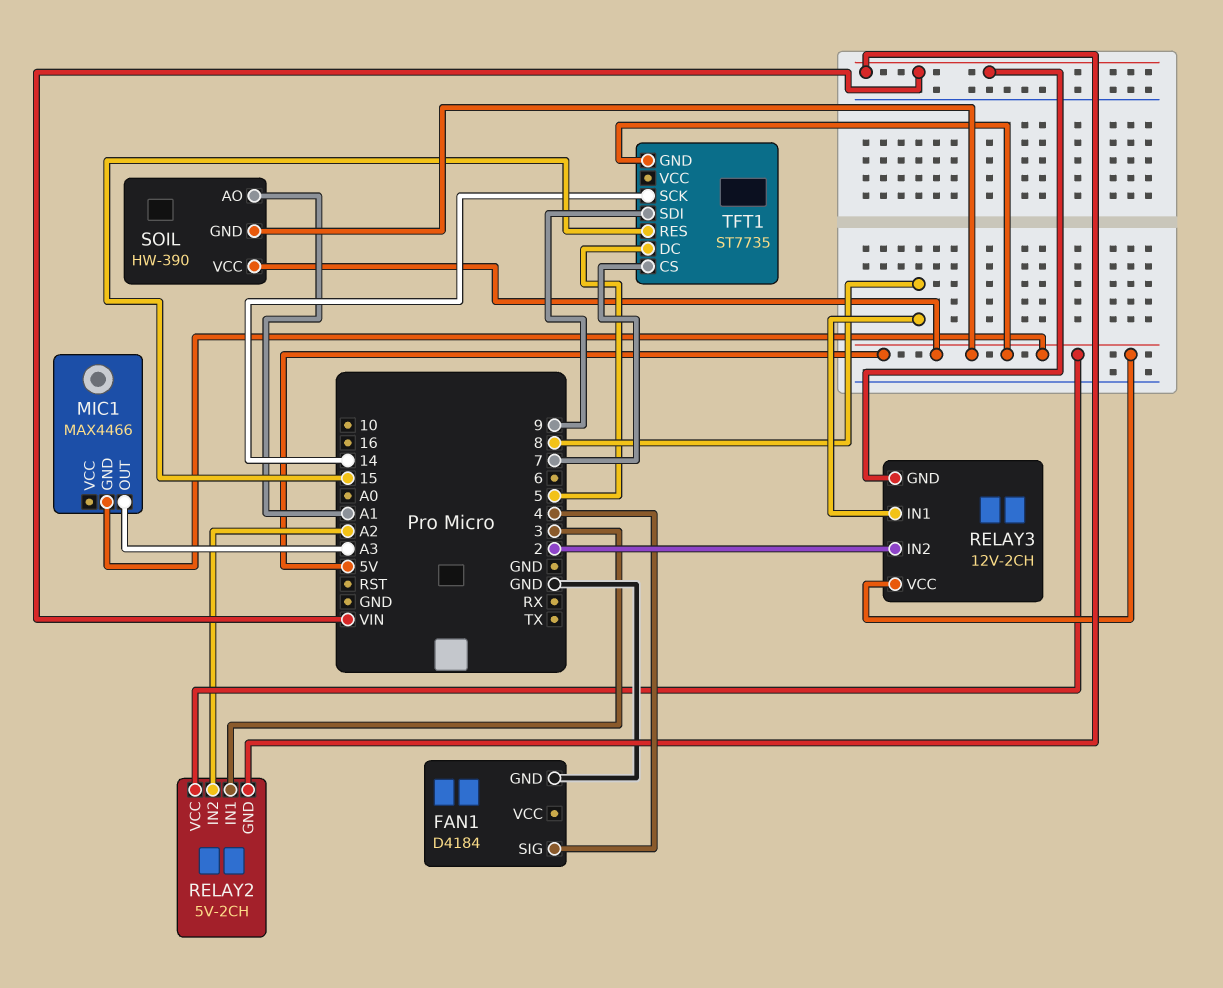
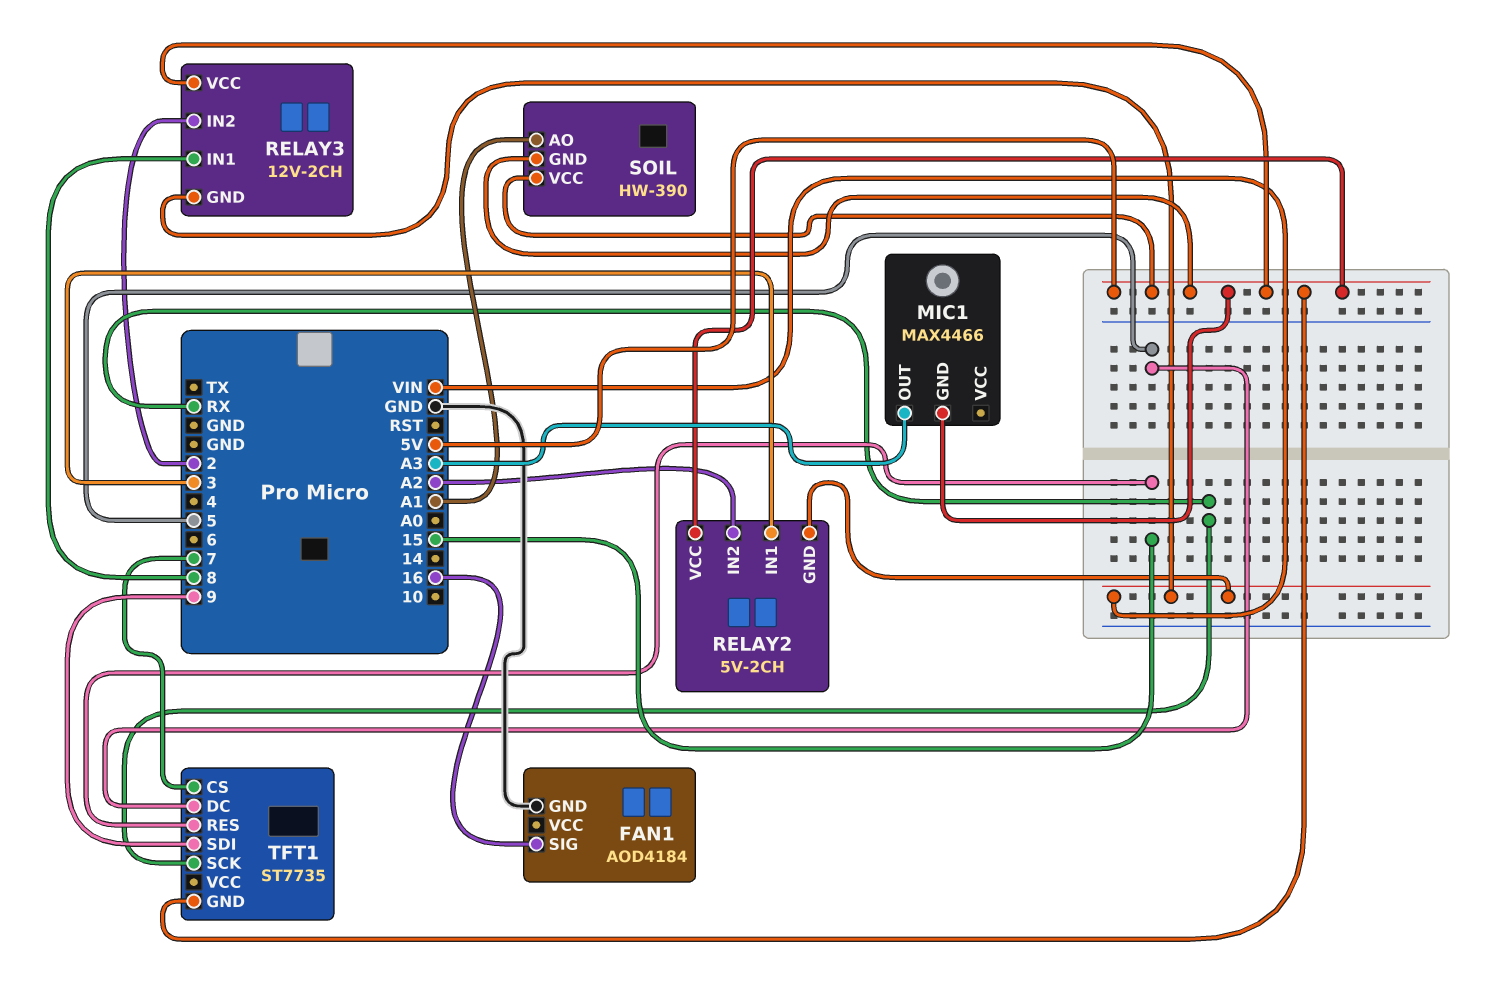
FAN1: D4184 -> AOD4184
FAN1 pin SIG: 4 -> 16
TFT1 pin SCK: 14 -> RX

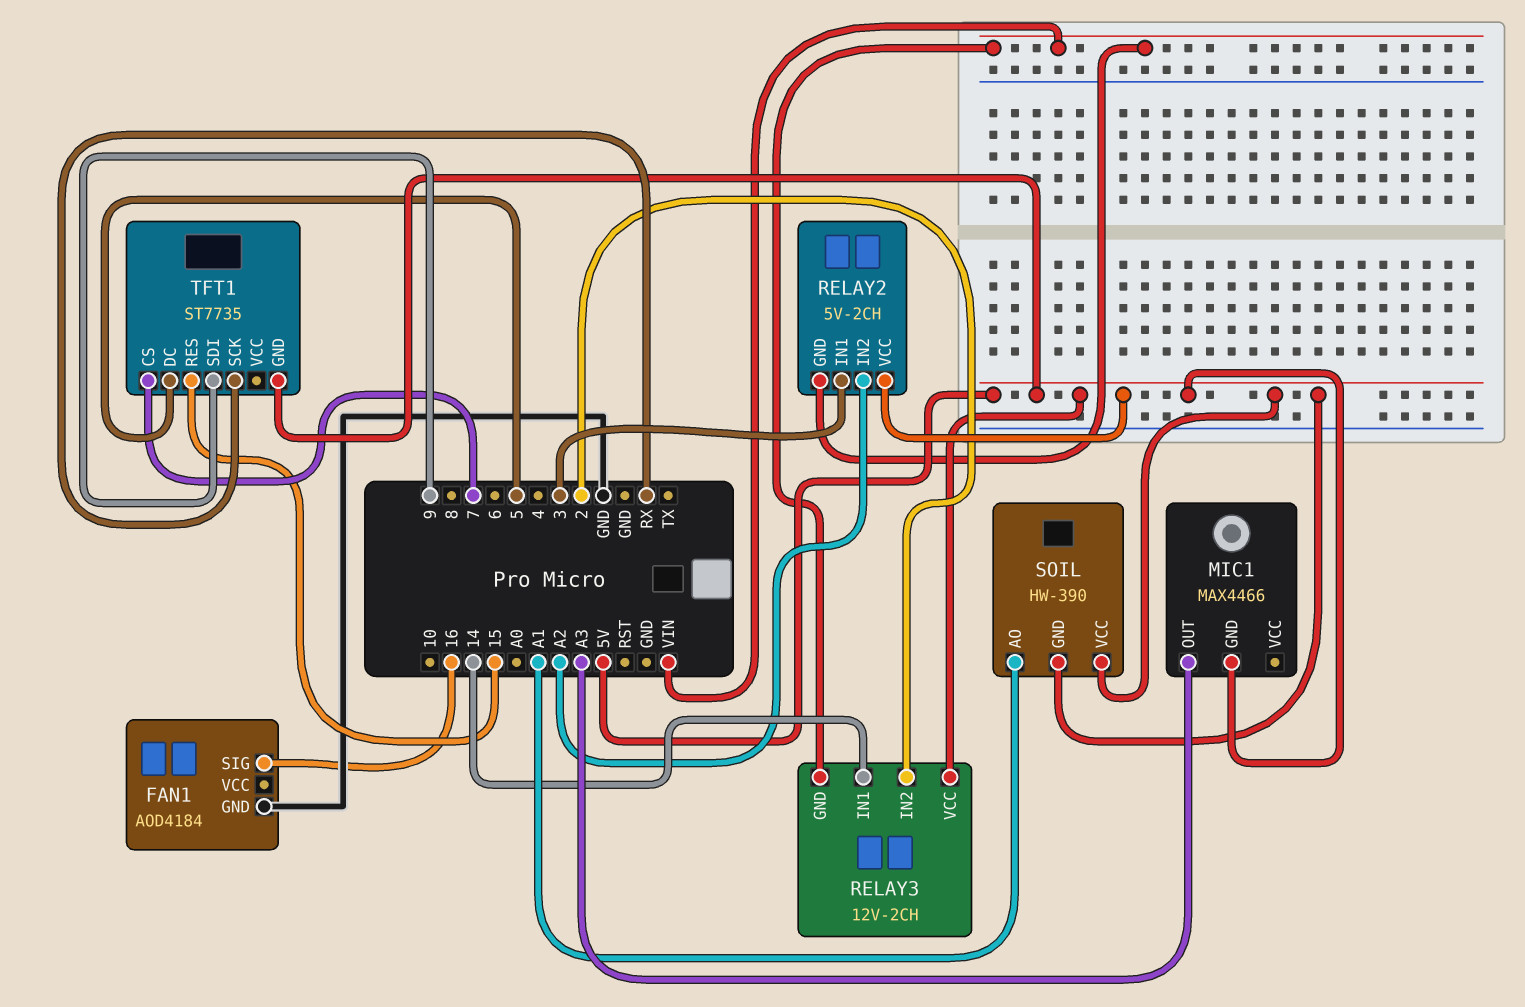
RELAY3 pin IN1: 8 -> 14

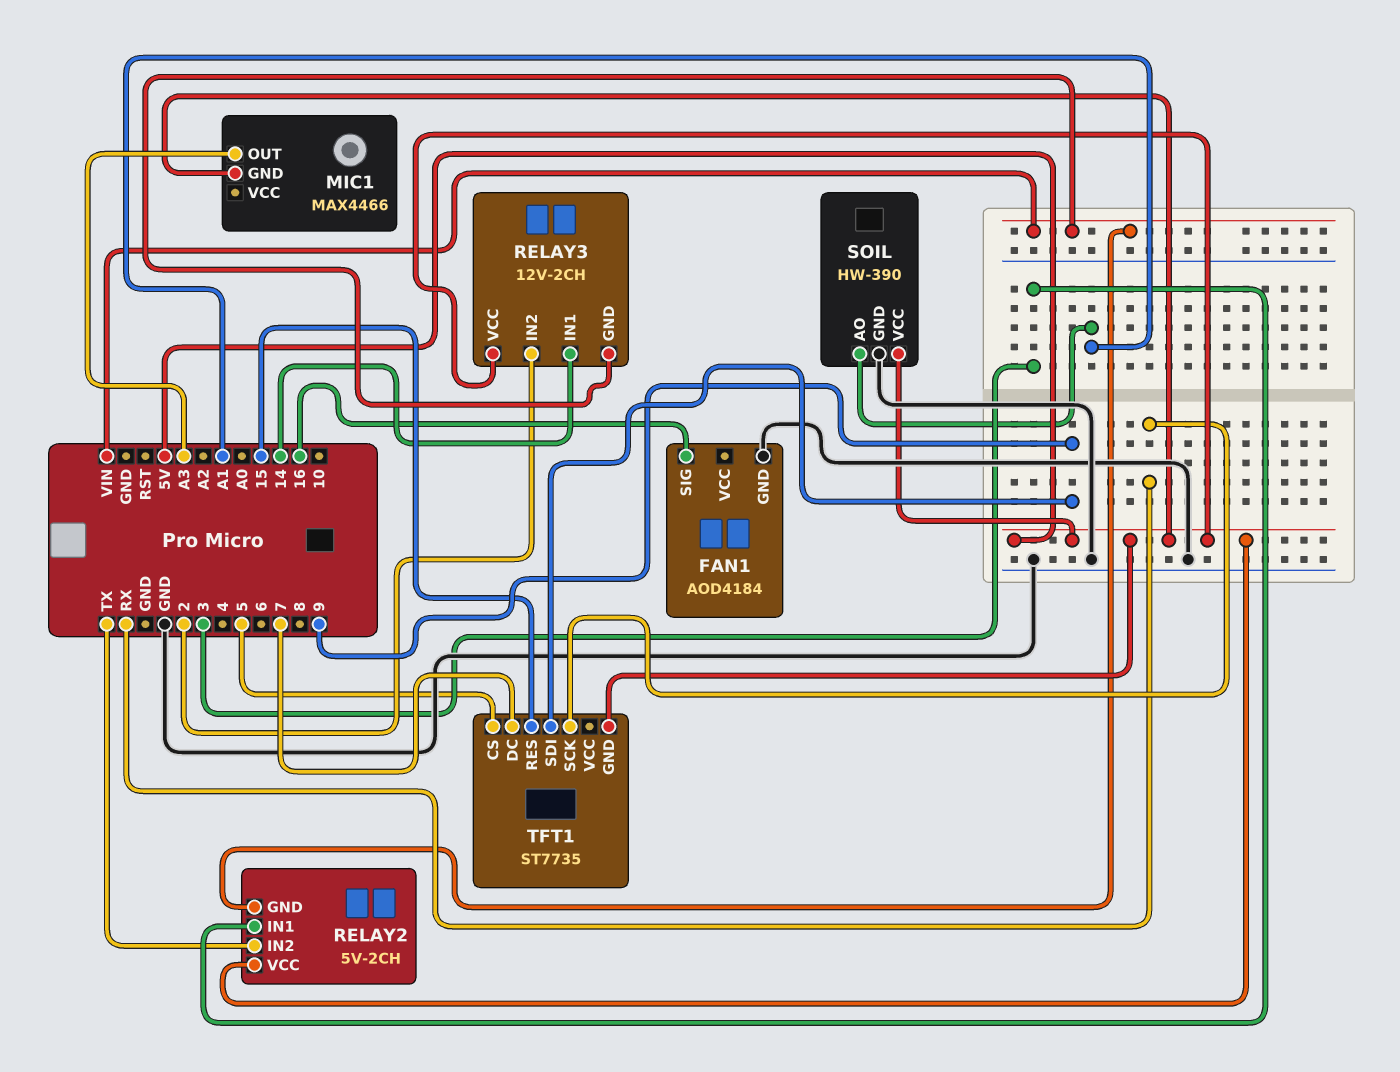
RELAY2 pin IN2: A2 -> TX
SOIL pin GND: 5V -> GND
TFT1 pin CS: 7 -> 5
TFT1 pin DC: 5 -> 7

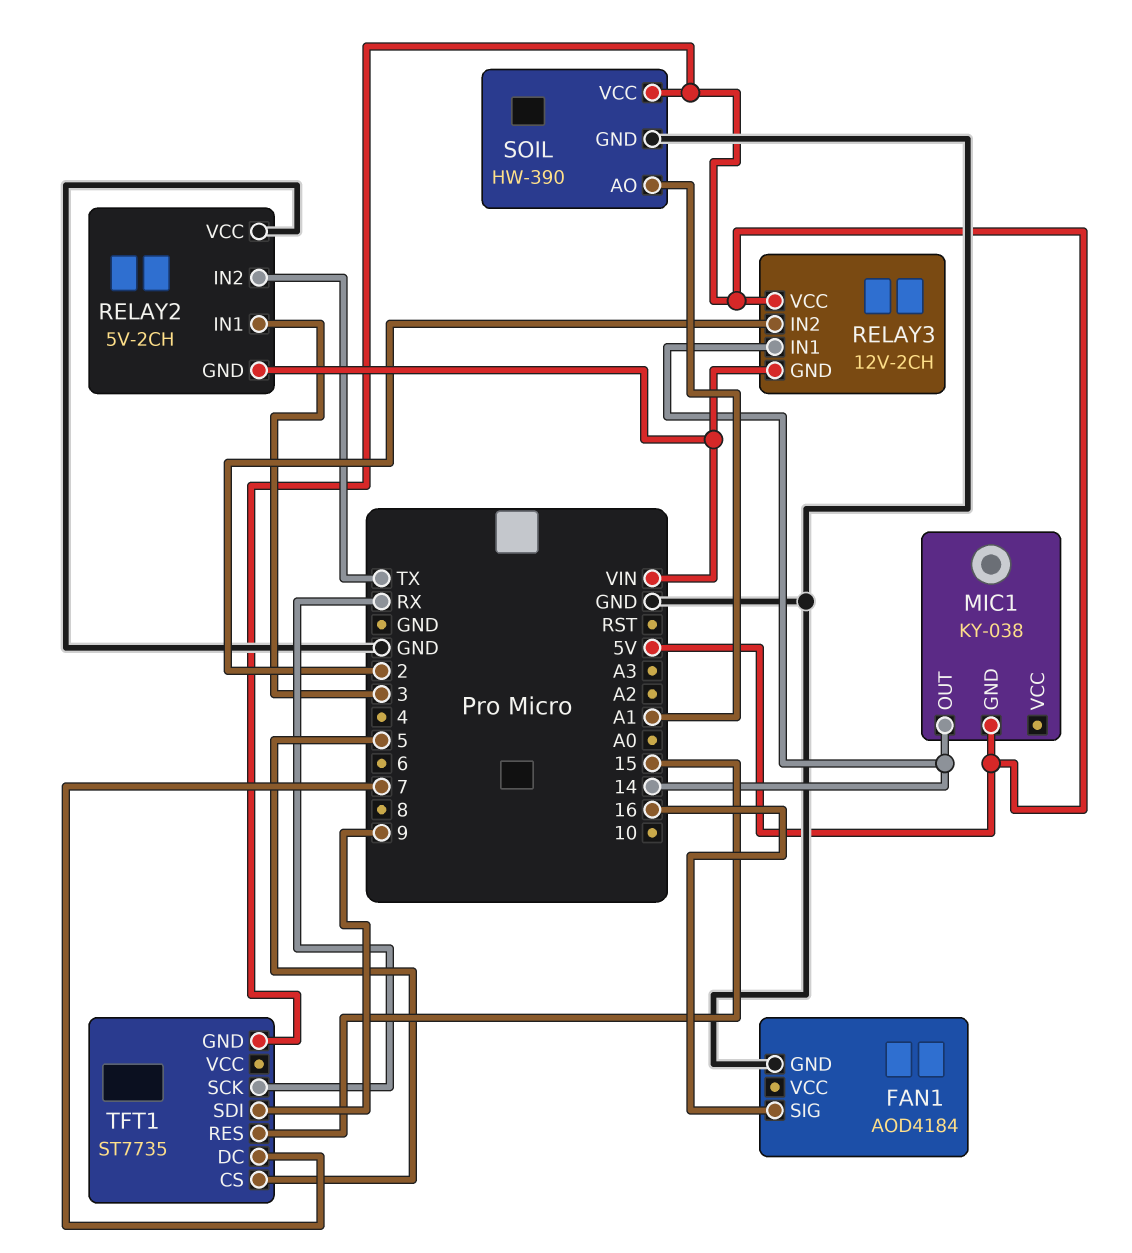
MIC1: MAX4466 -> KY-038
MIC1 pin OUT: A3 -> 14
RELAY2 pin VCC: 5V -> GND

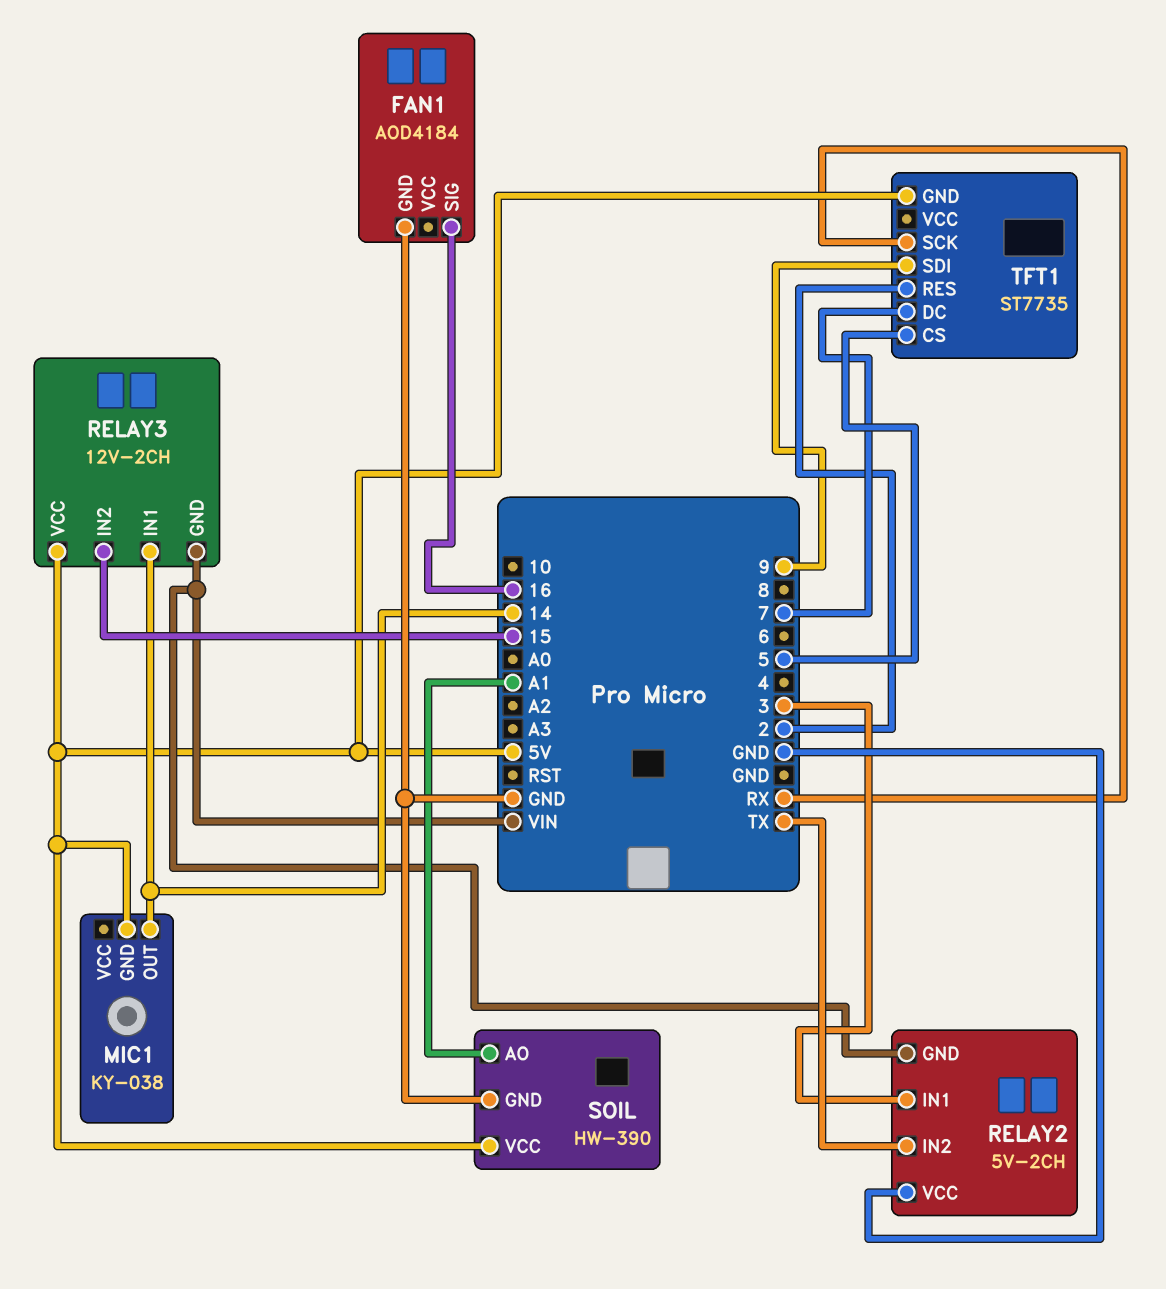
RELAY3 pin IN2: 2 -> 15
TFT1 pin RES: 15 -> 2

